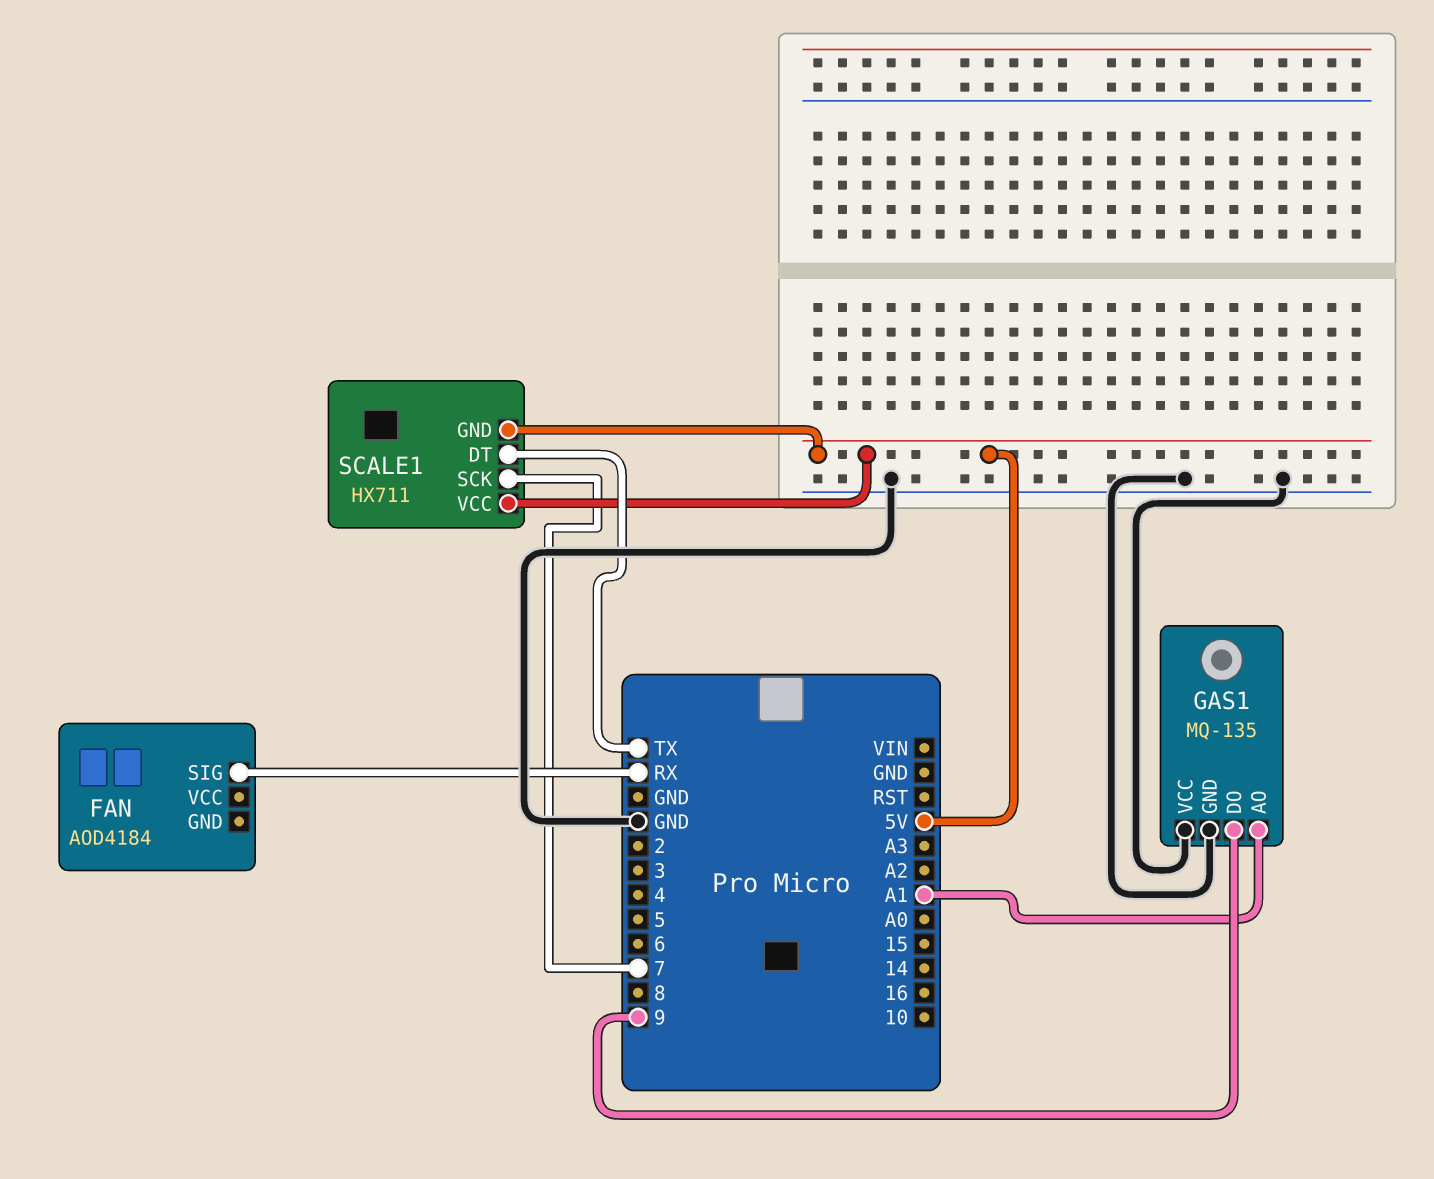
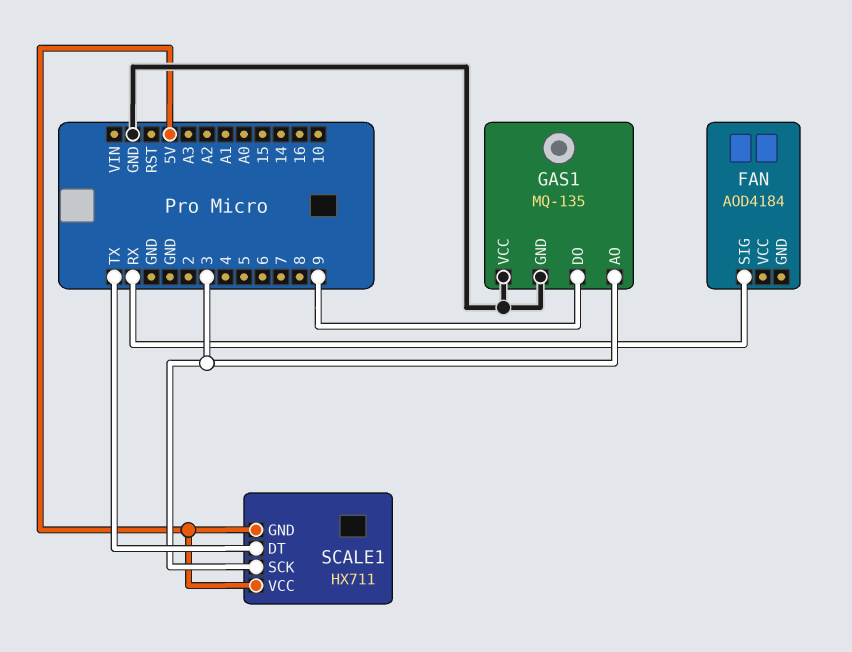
GAS1 pin AO: A1 -> 3
SCALE1 pin SCK: 7 -> 3

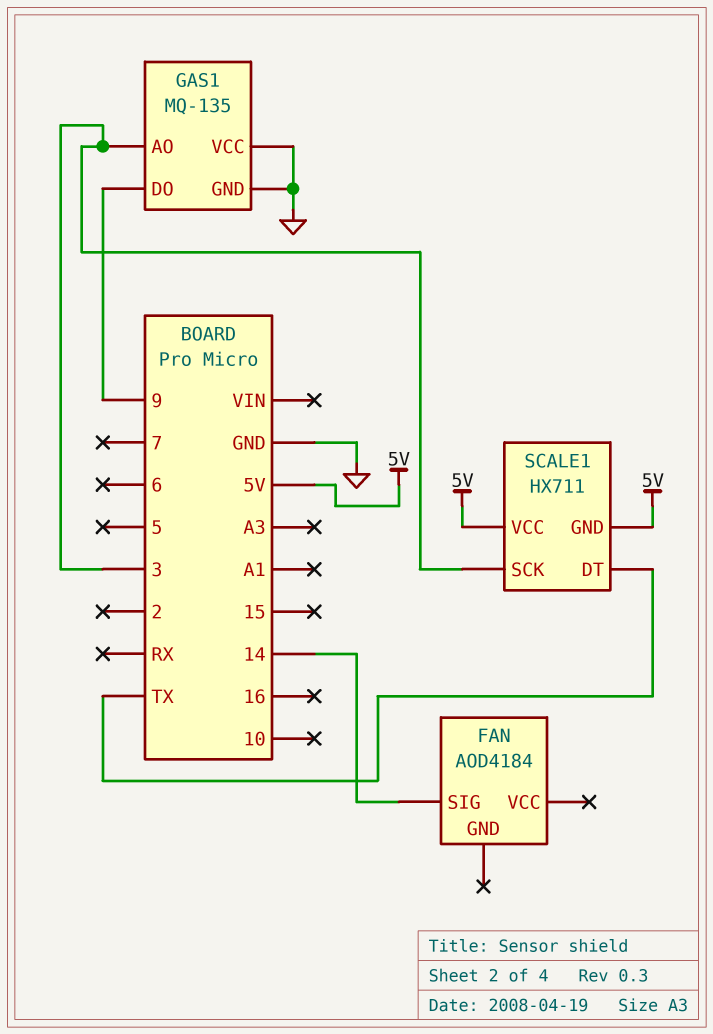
FAN pin SIG: RX -> 14

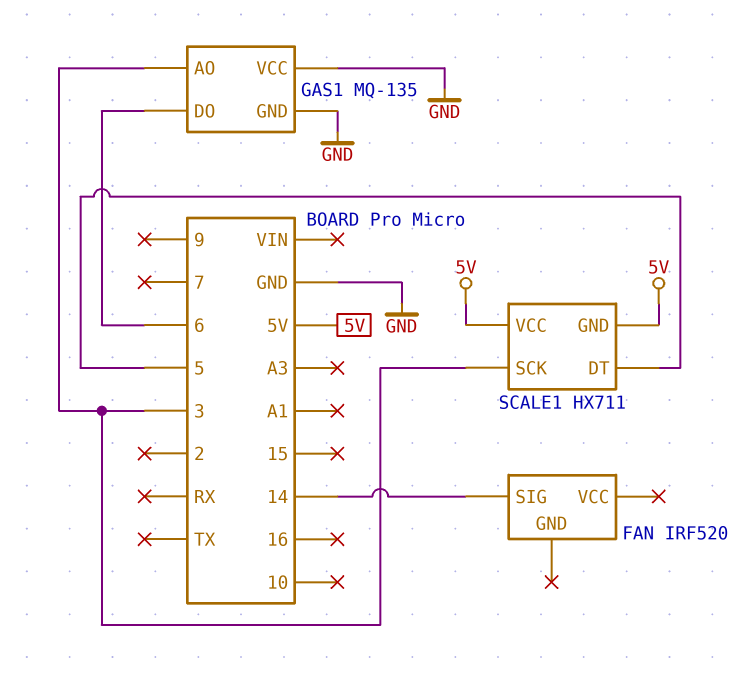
FAN: AOD4184 -> IRF520
GAS1 pin DO: 9 -> 6
SCALE1 pin DT: TX -> 5

